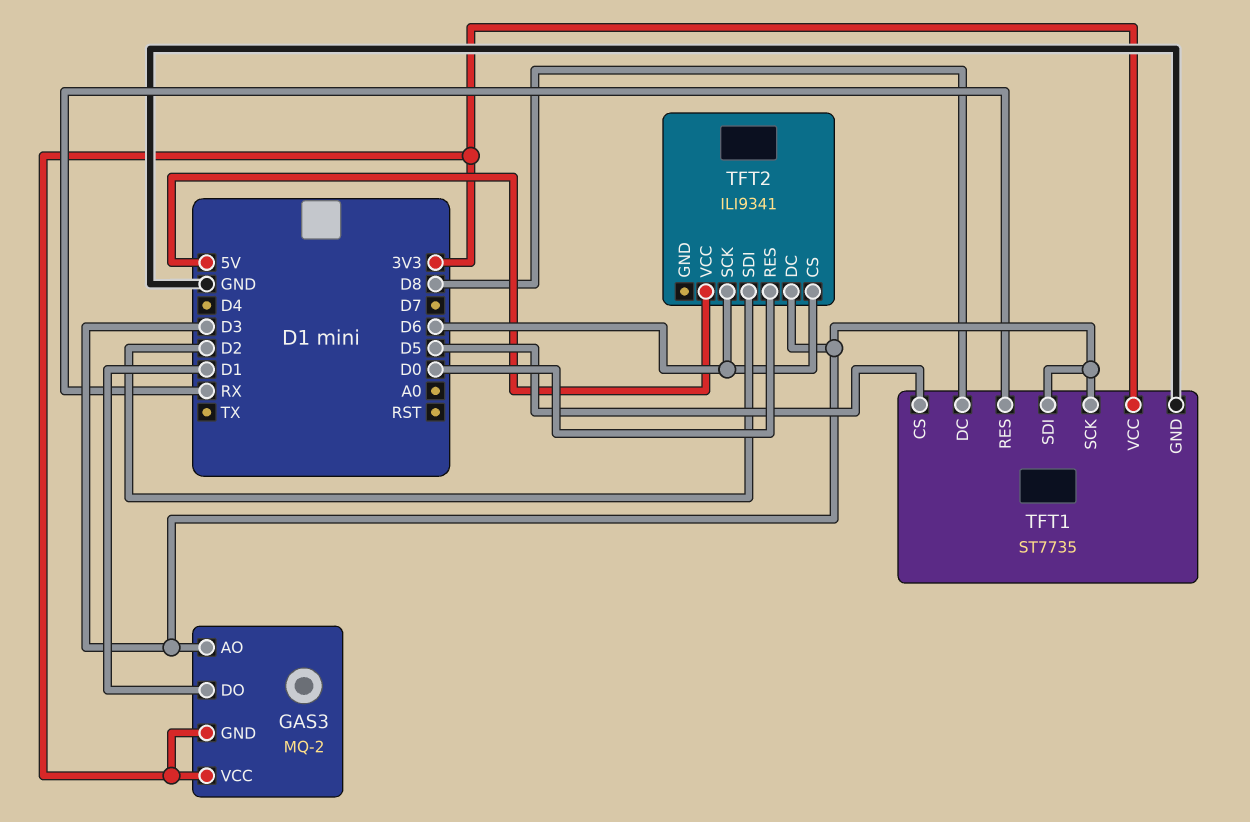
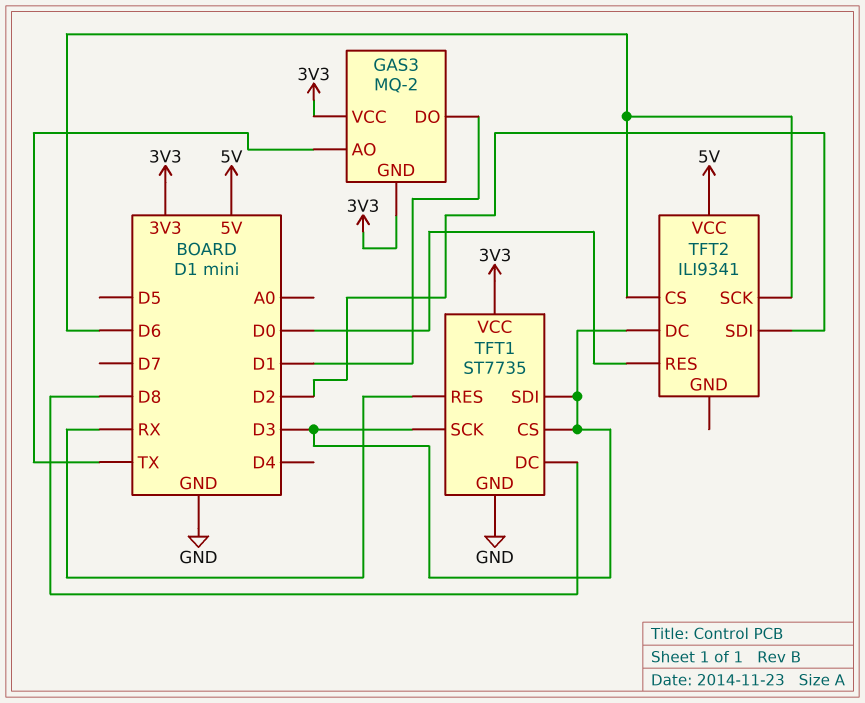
GAS3 pin AO: D3 -> TX
TFT1 pin CS: D5 -> D3

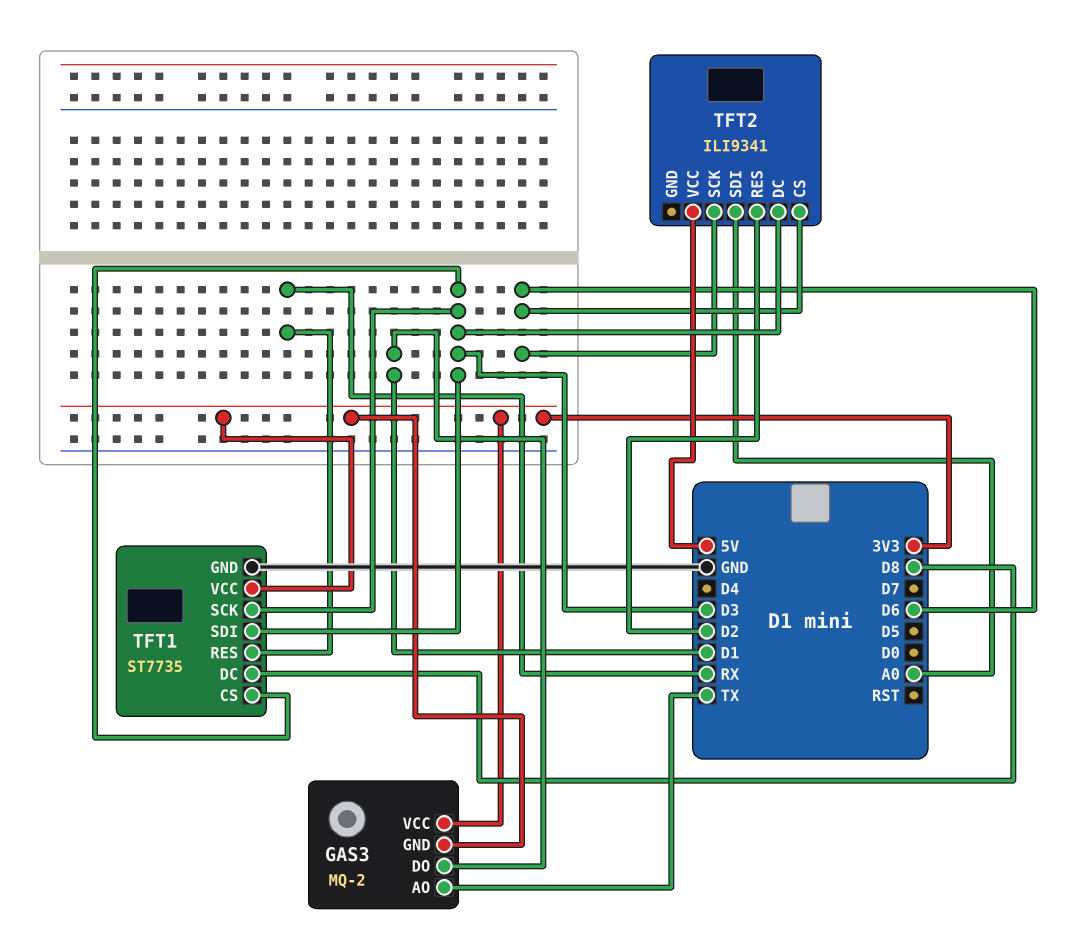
TFT2 pin RES: D0 -> D2
TFT2 pin SDI: D2 -> A0

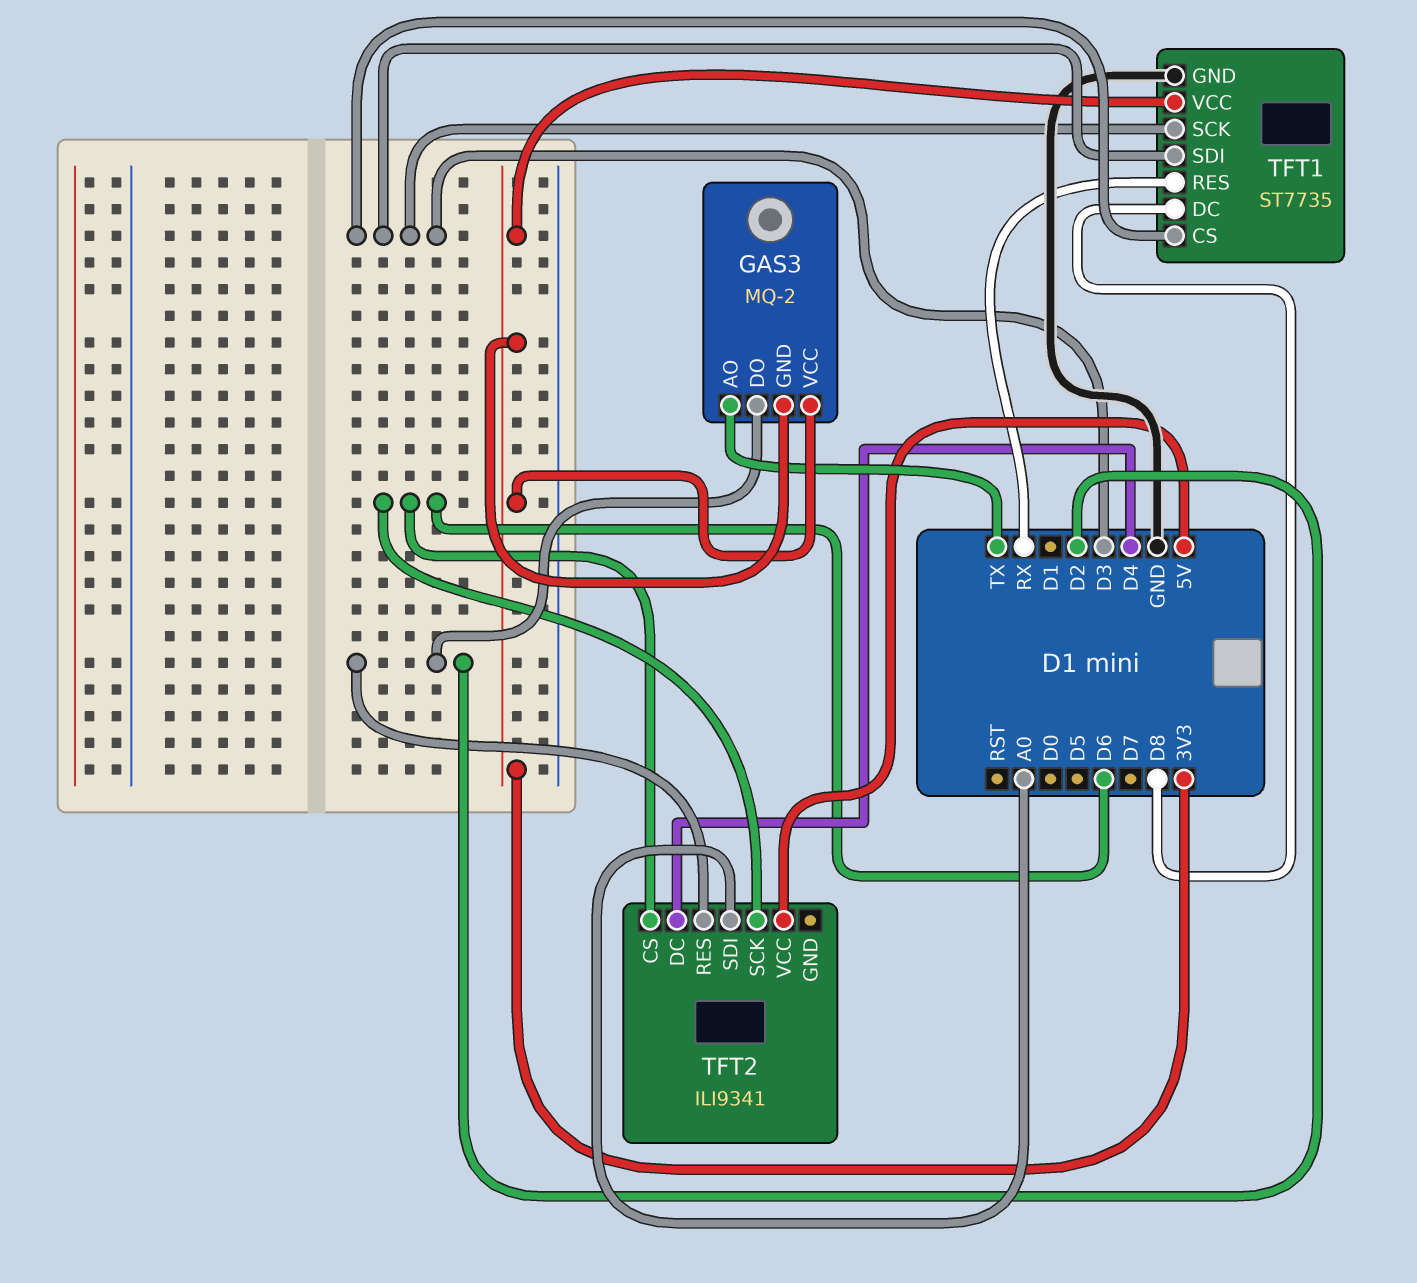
GAS3 pin DO: D1 -> D2
TFT2 pin DC: D3 -> D4

